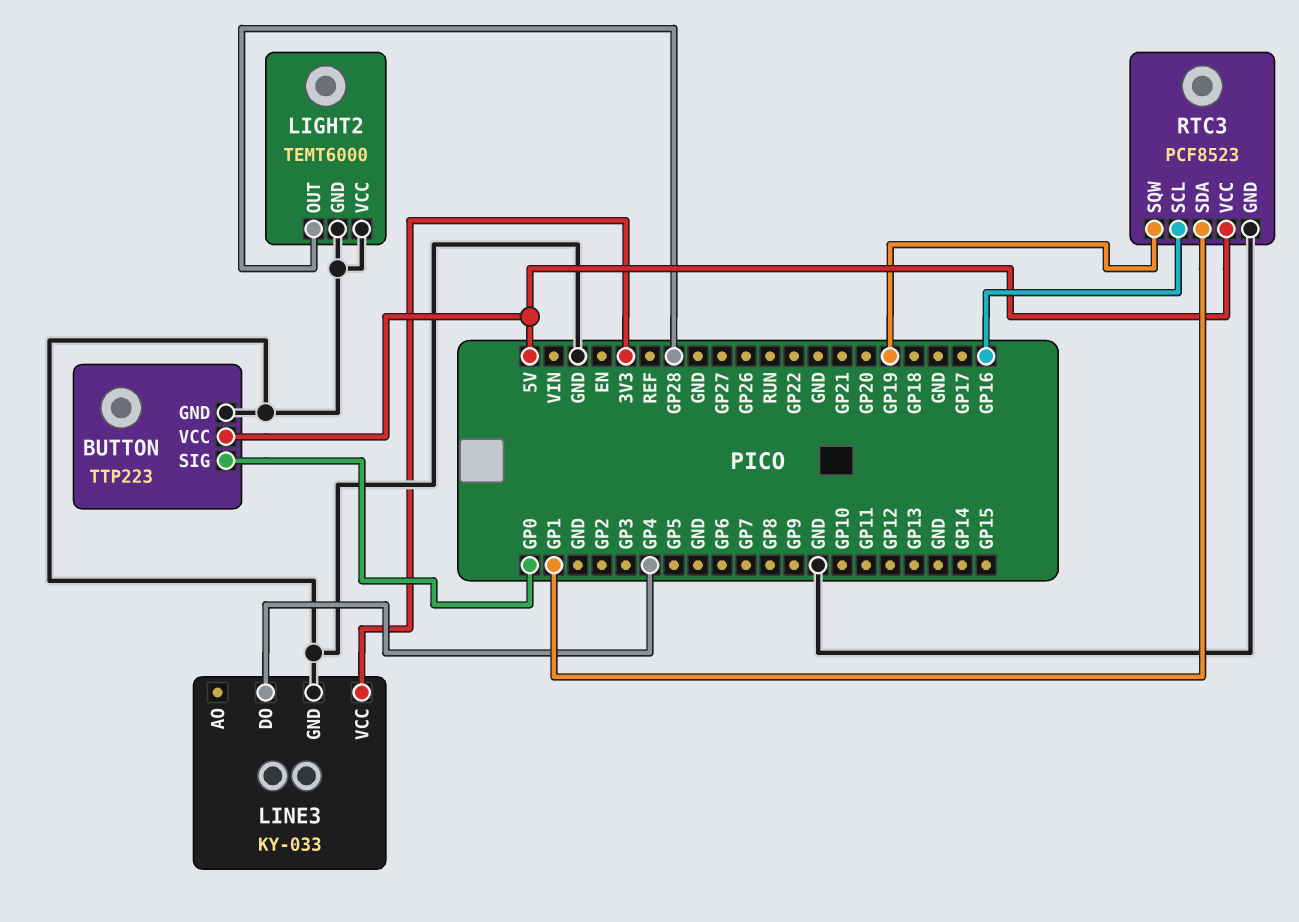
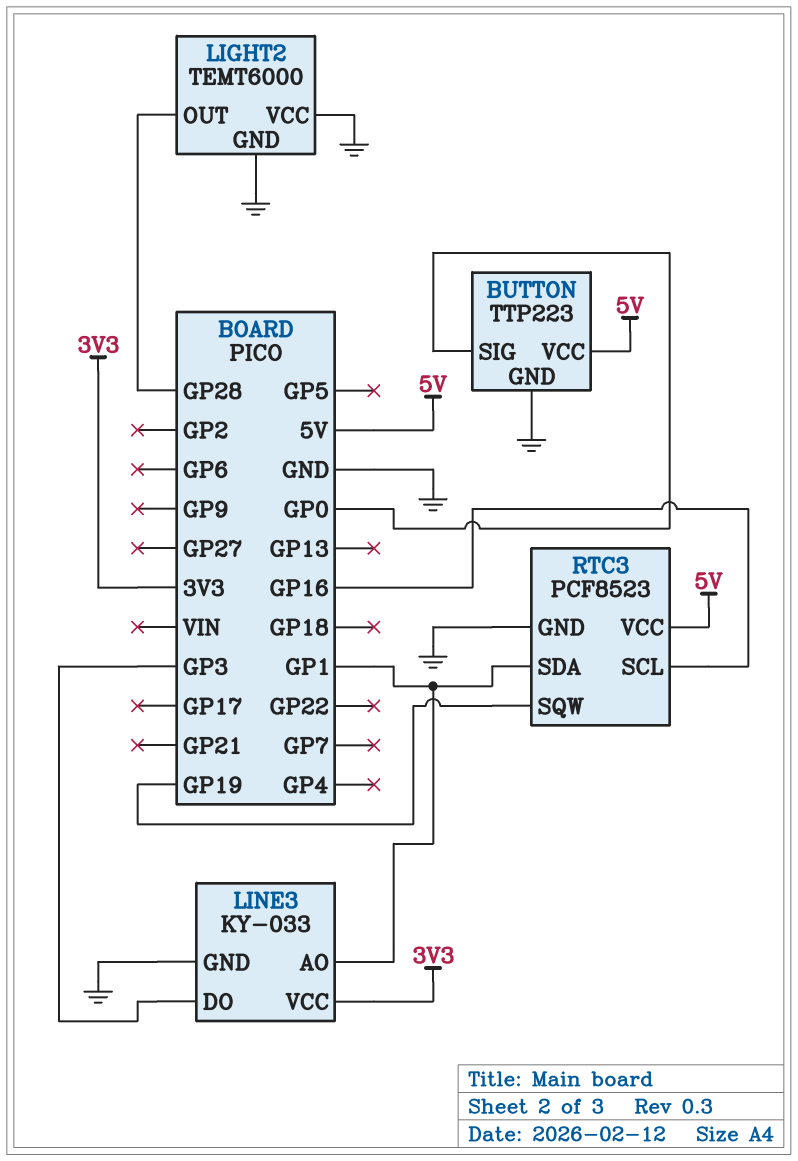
LINE3 pin AO: none -> GP1
LINE3 pin DO: GP4 -> GP3

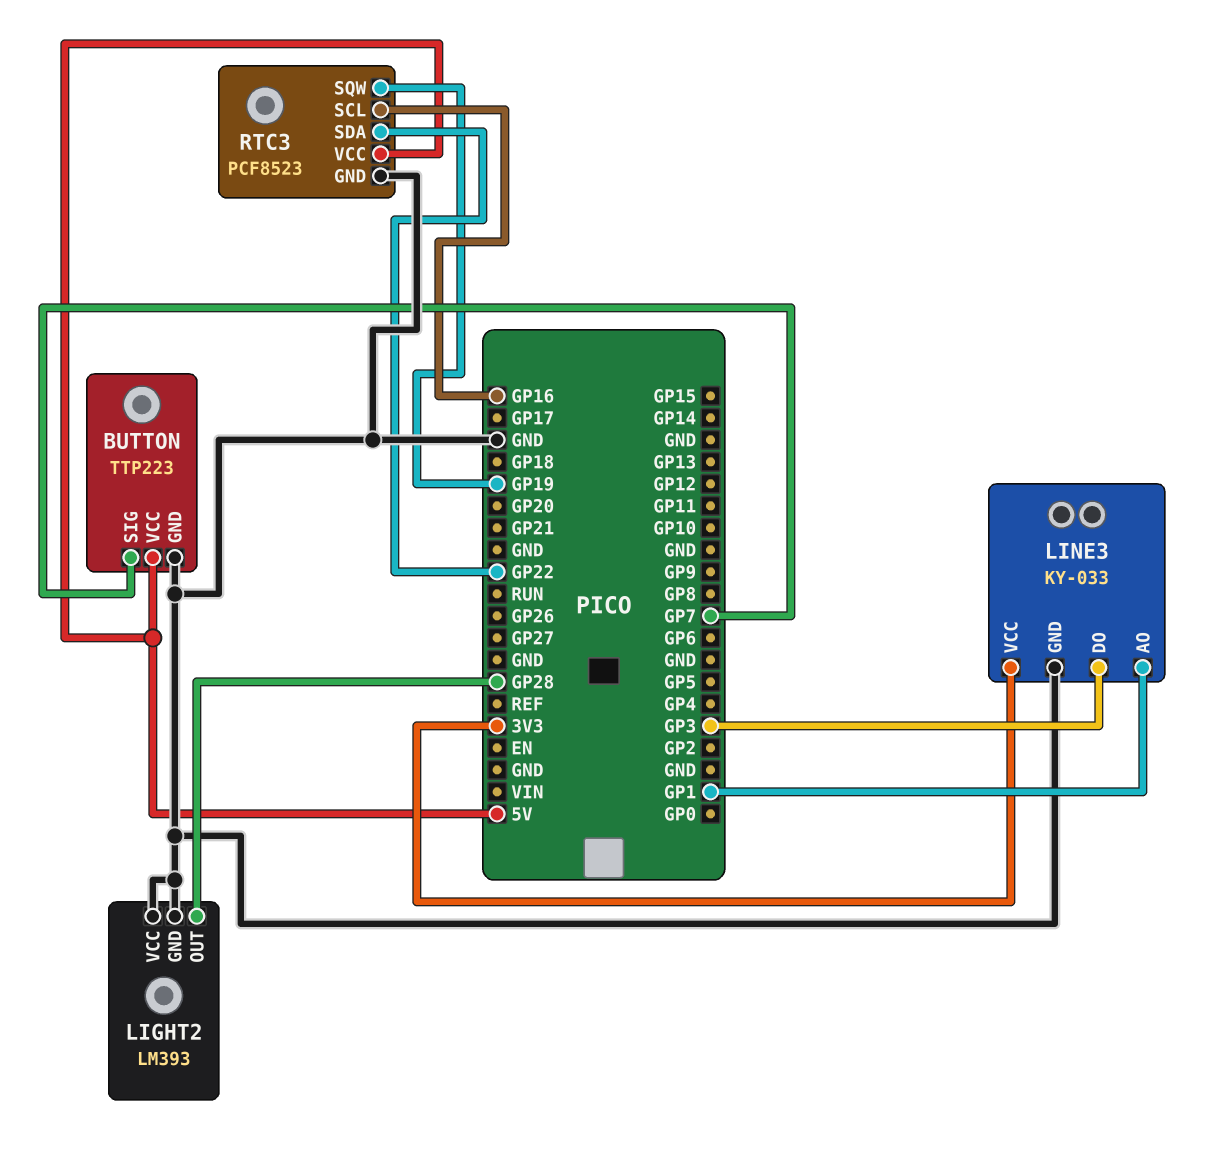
BUTTON pin SIG: GP0 -> GP7
LIGHT2: TEMT6000 -> LM393
RTC3 pin SDA: GP1 -> GP22

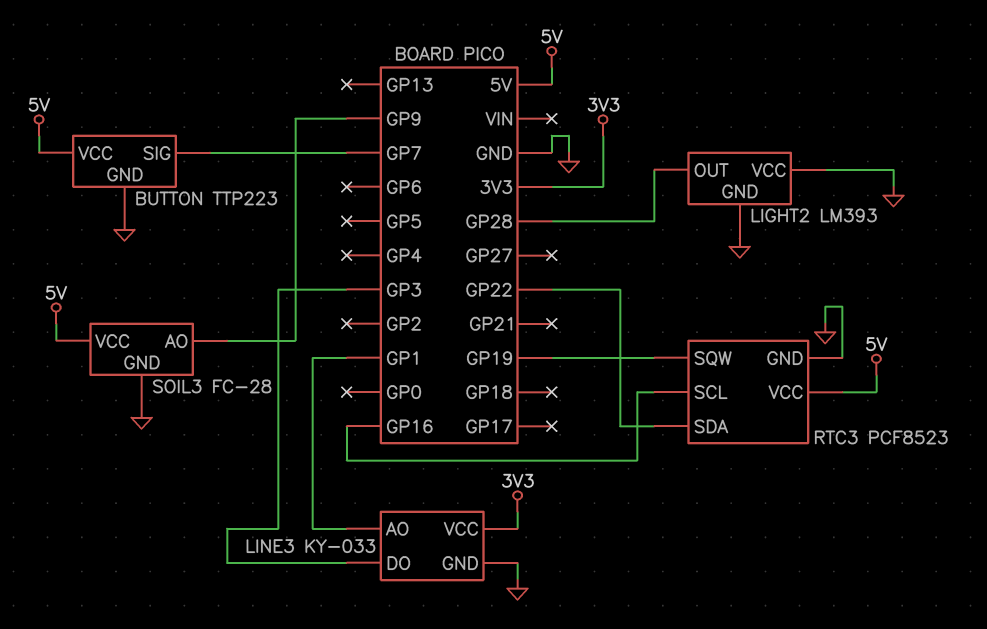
SOIL3: none -> FC-28
SOIL3 pin AO: none -> GP9
SOIL3 pin GND: none -> GND
SOIL3 pin VCC: none -> 5V

